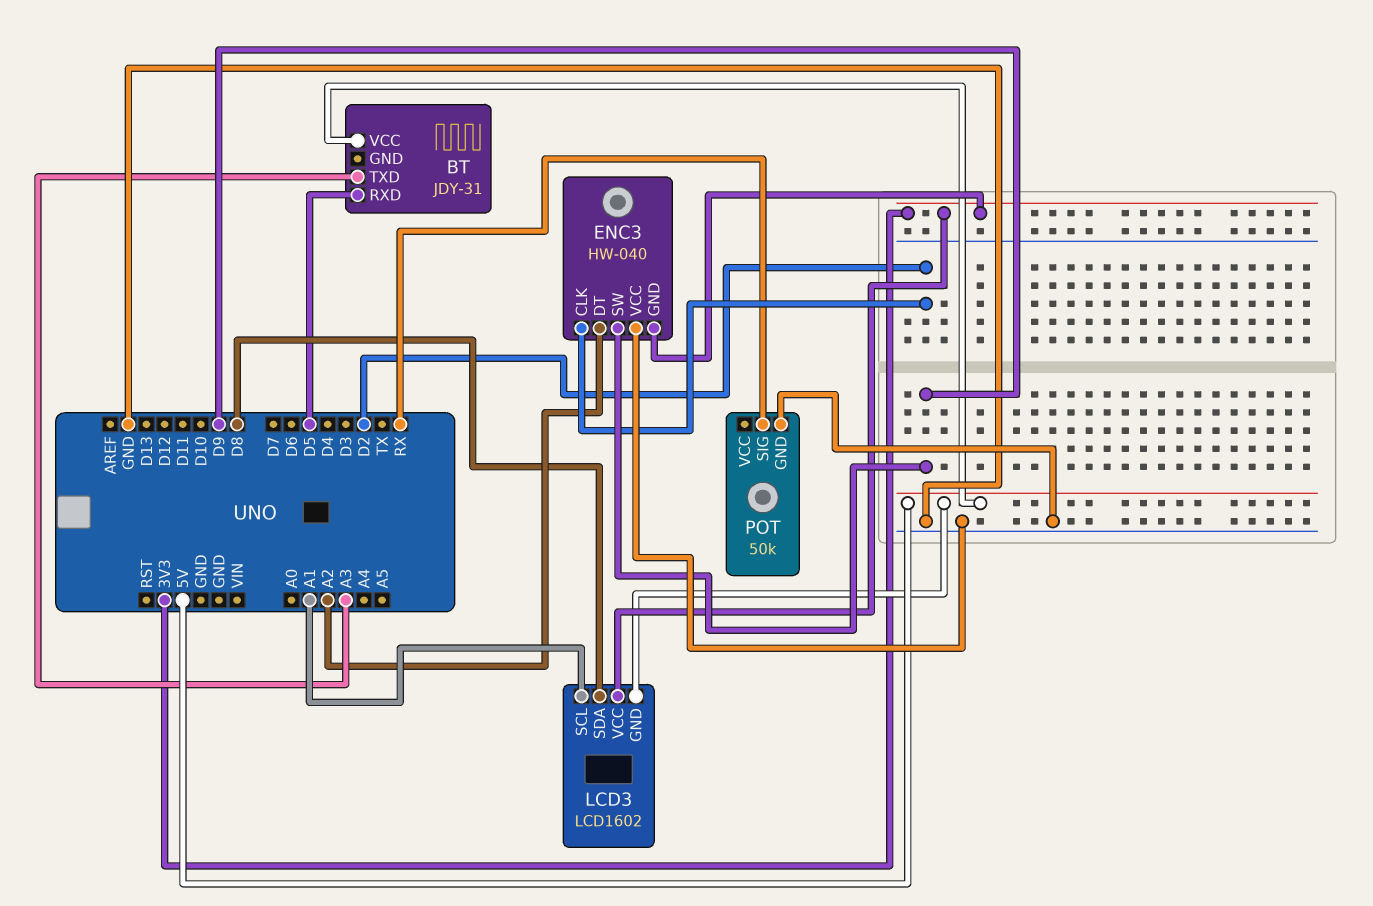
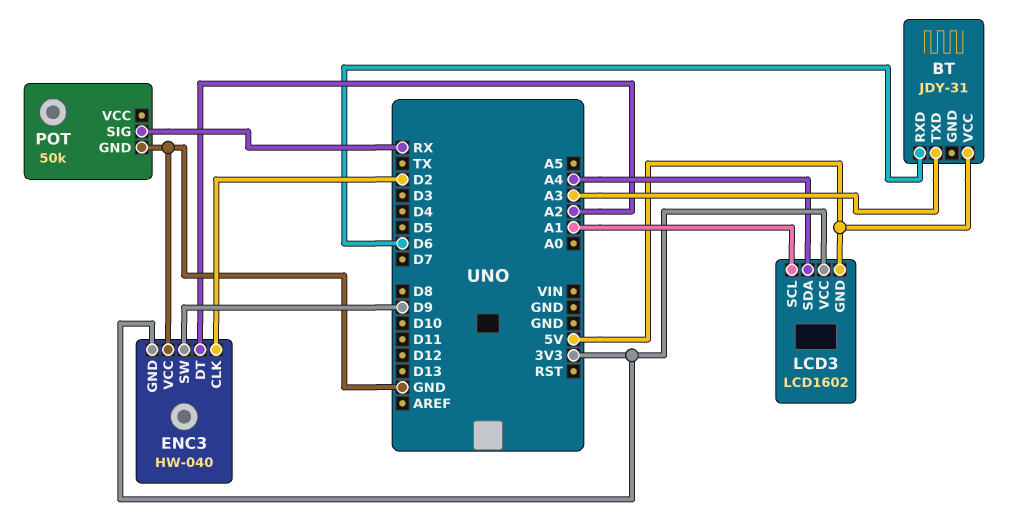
BT pin RXD: D5 -> D6
LCD3 pin SDA: D8 -> A4

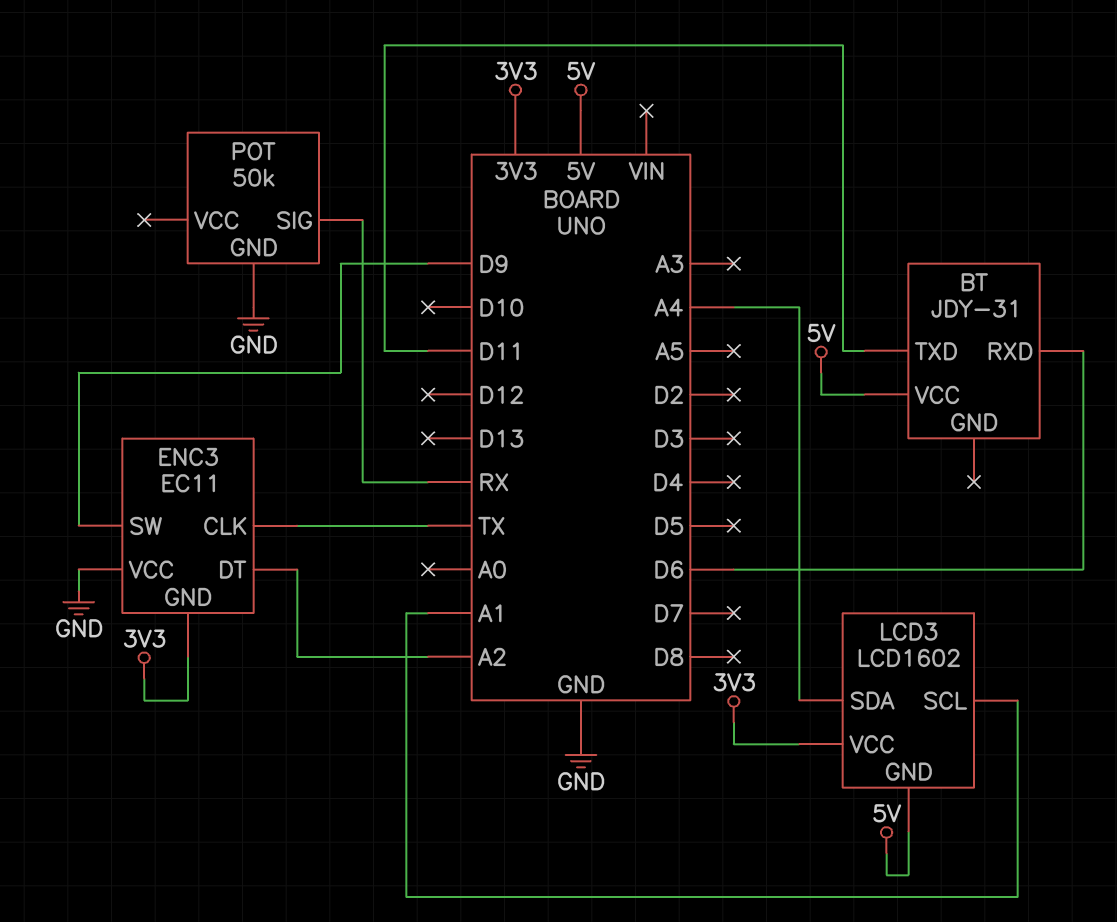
BT pin TXD: A3 -> D11
ENC3: HW-040 -> EC11
ENC3 pin CLK: D2 -> TX

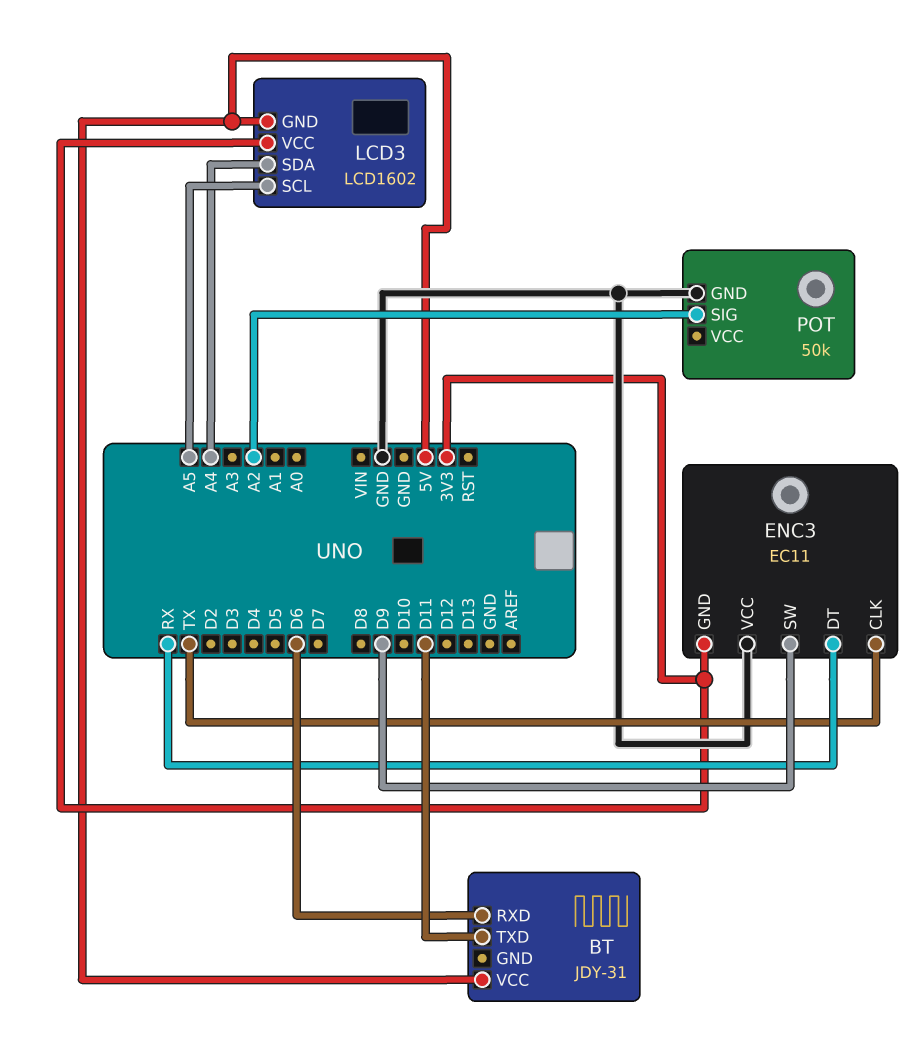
ENC3 pin DT: A2 -> RX
LCD3 pin SCL: A1 -> A5
POT pin SIG: RX -> A2

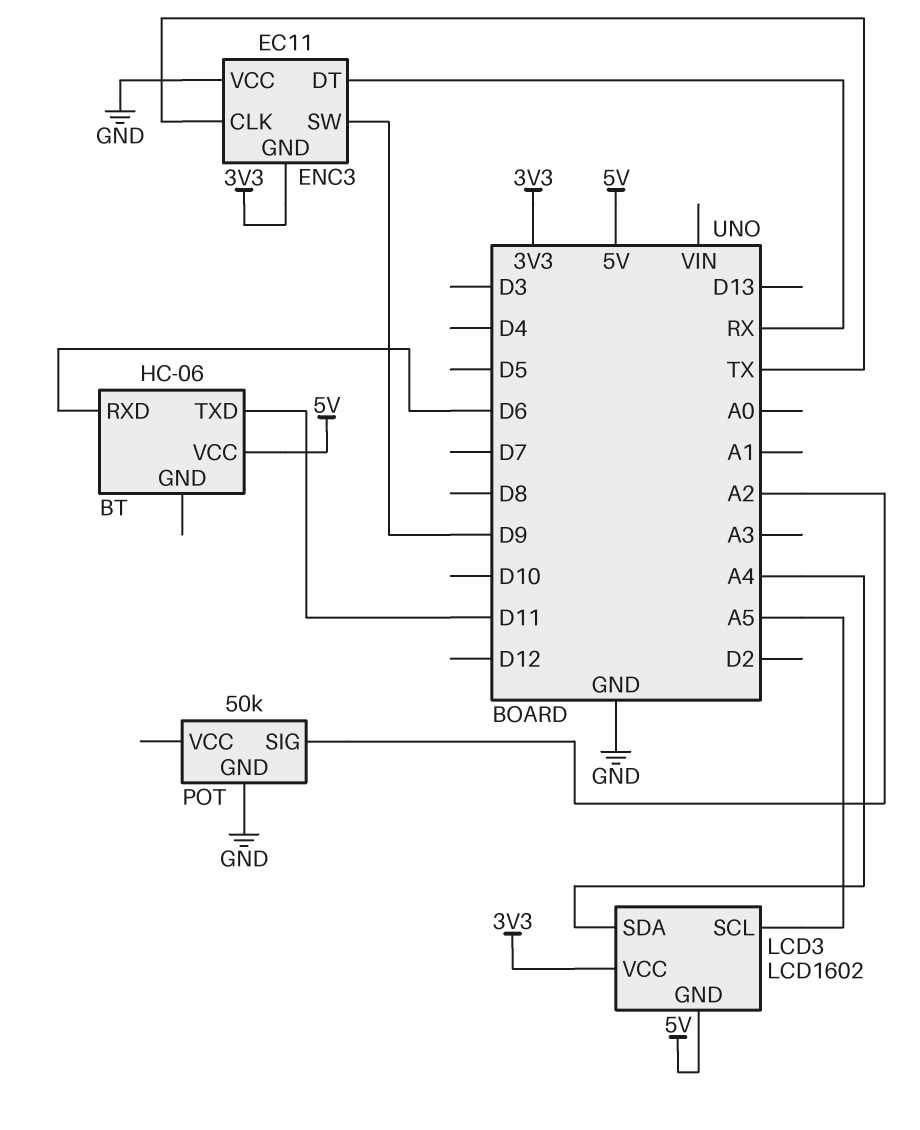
BT: JDY-31 -> HC-06

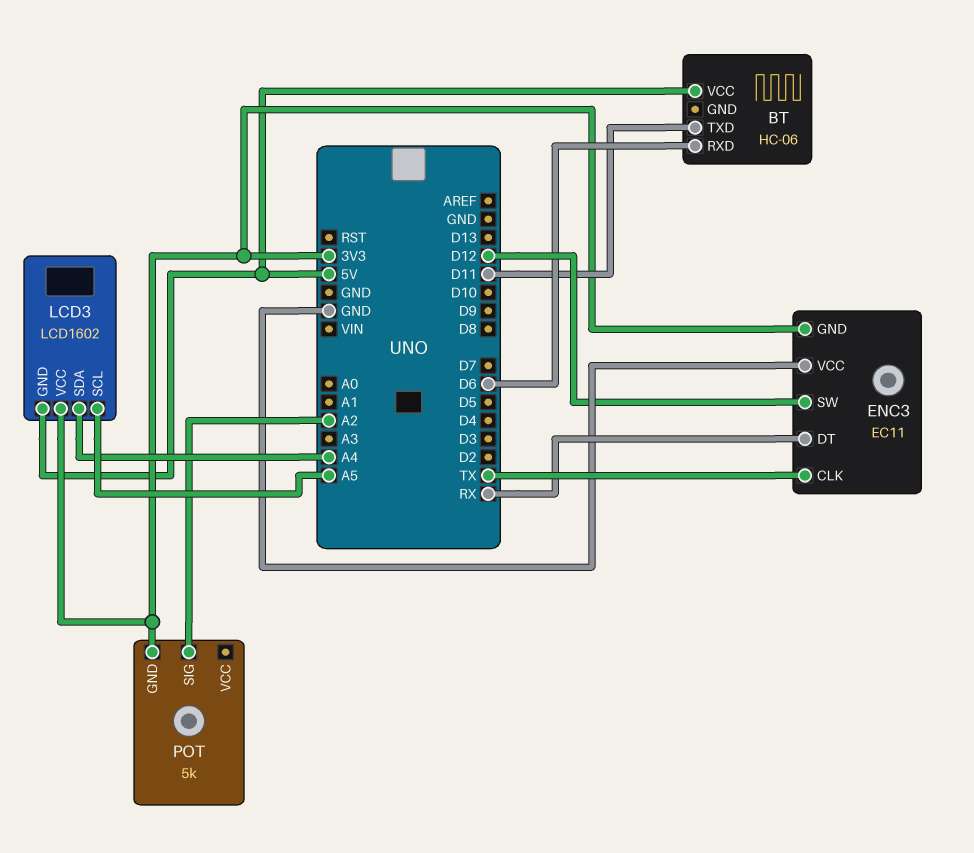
ENC3 pin SW: D9 -> D12
POT: 50k -> 5k
POT pin GND: GND -> 3V3

